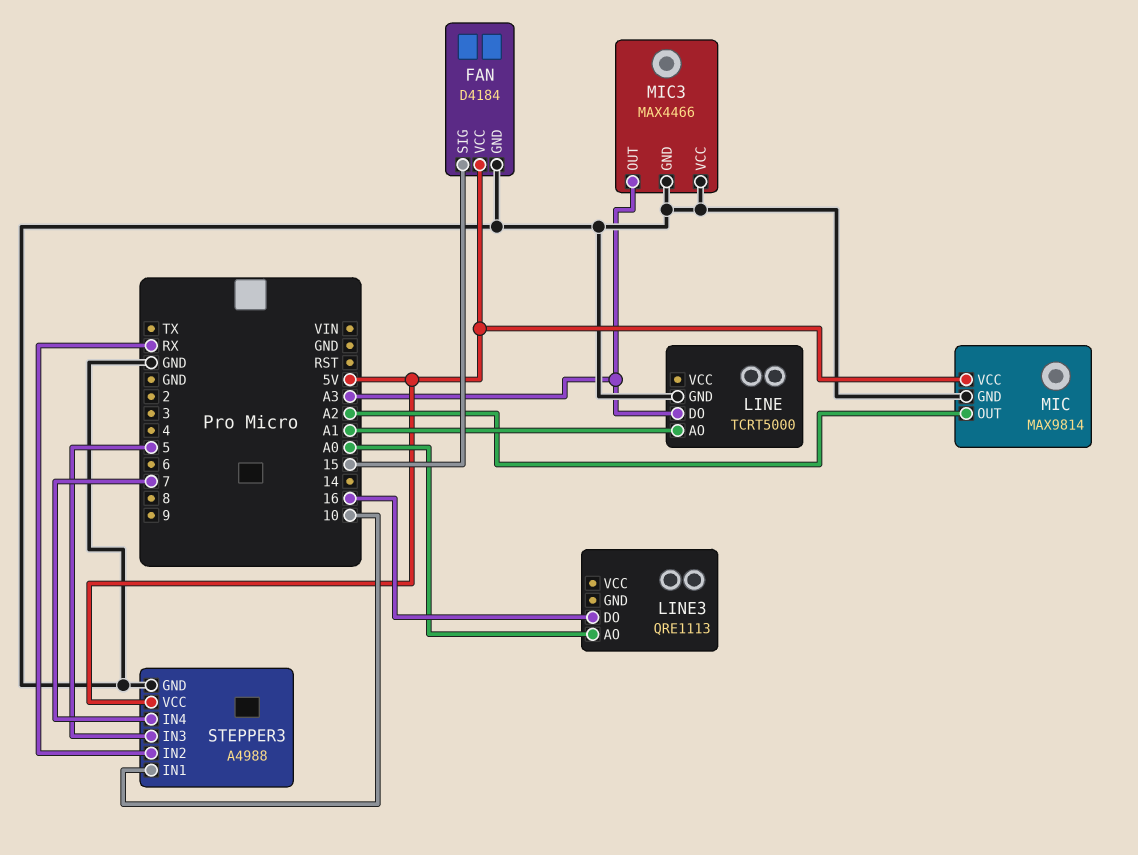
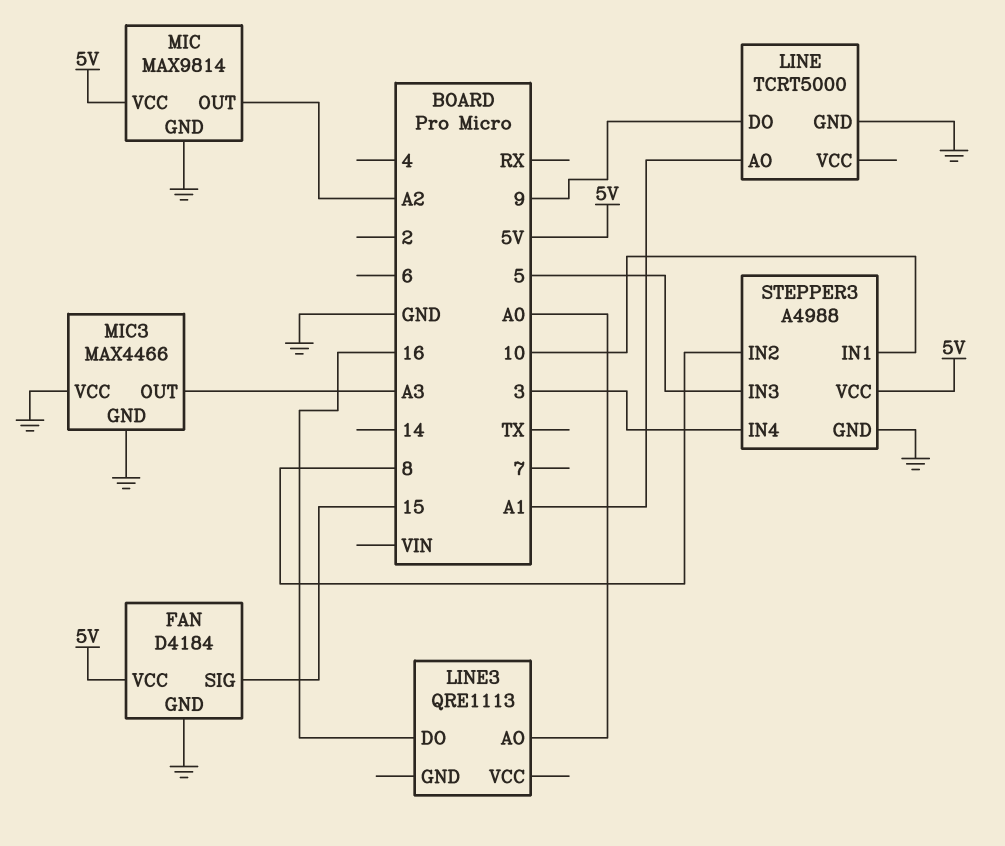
LINE pin DO: A3 -> 9
STEPPER3 pin IN2: RX -> 8
STEPPER3 pin IN4: 7 -> 3

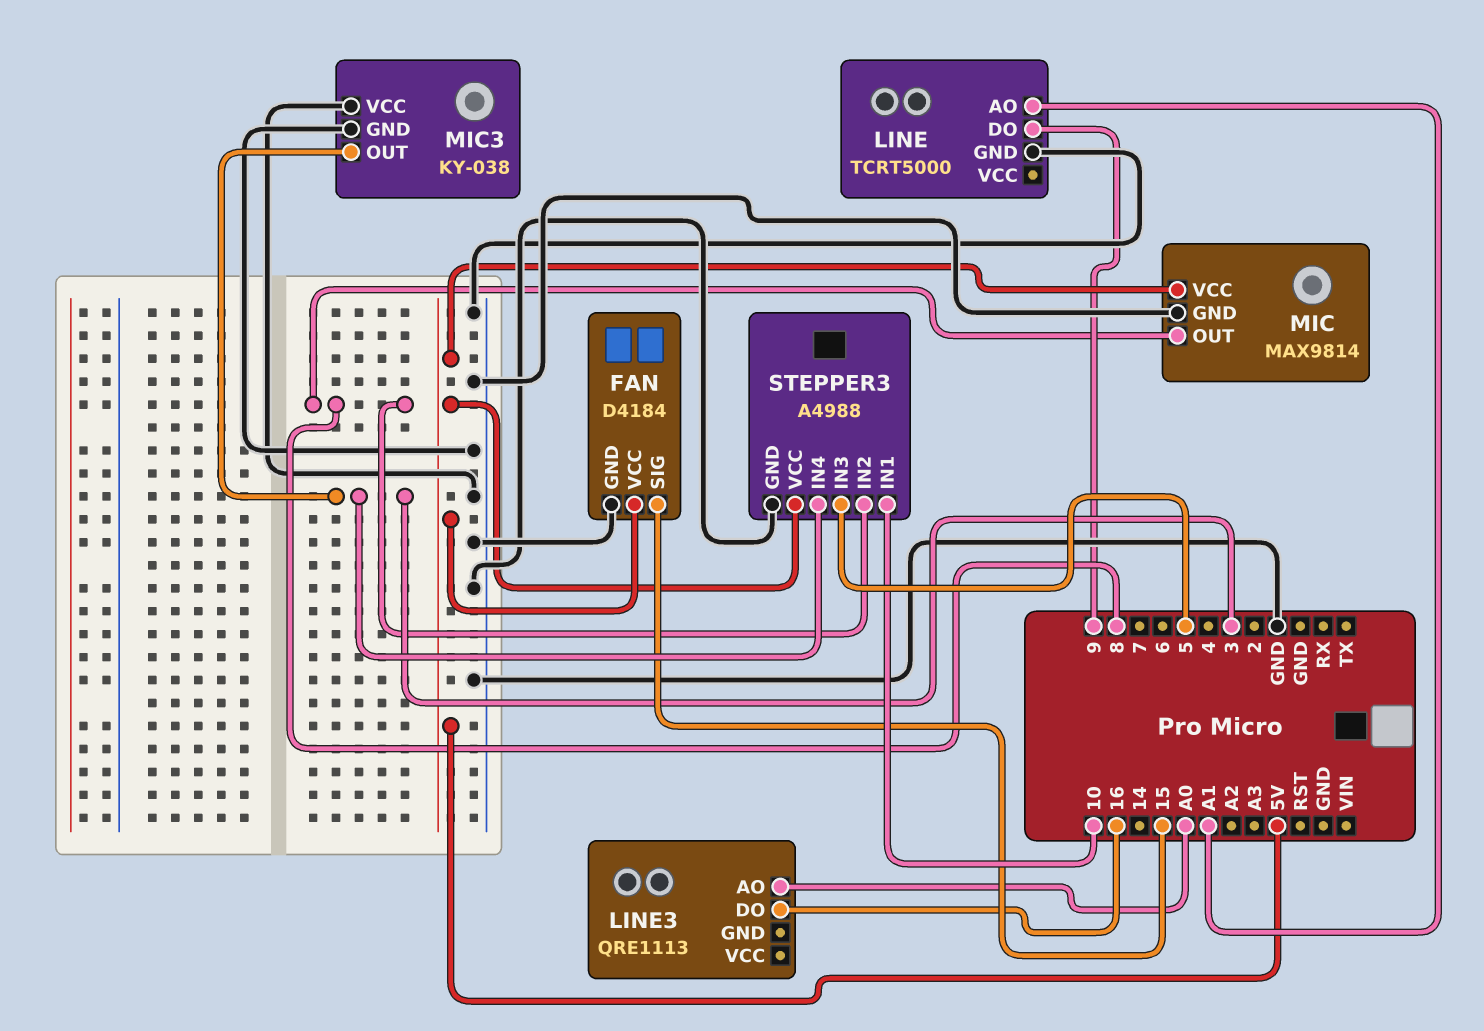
MIC pin OUT: A2 -> 8
MIC3: MAX4466 -> KY-038
MIC3 pin OUT: A3 -> 3

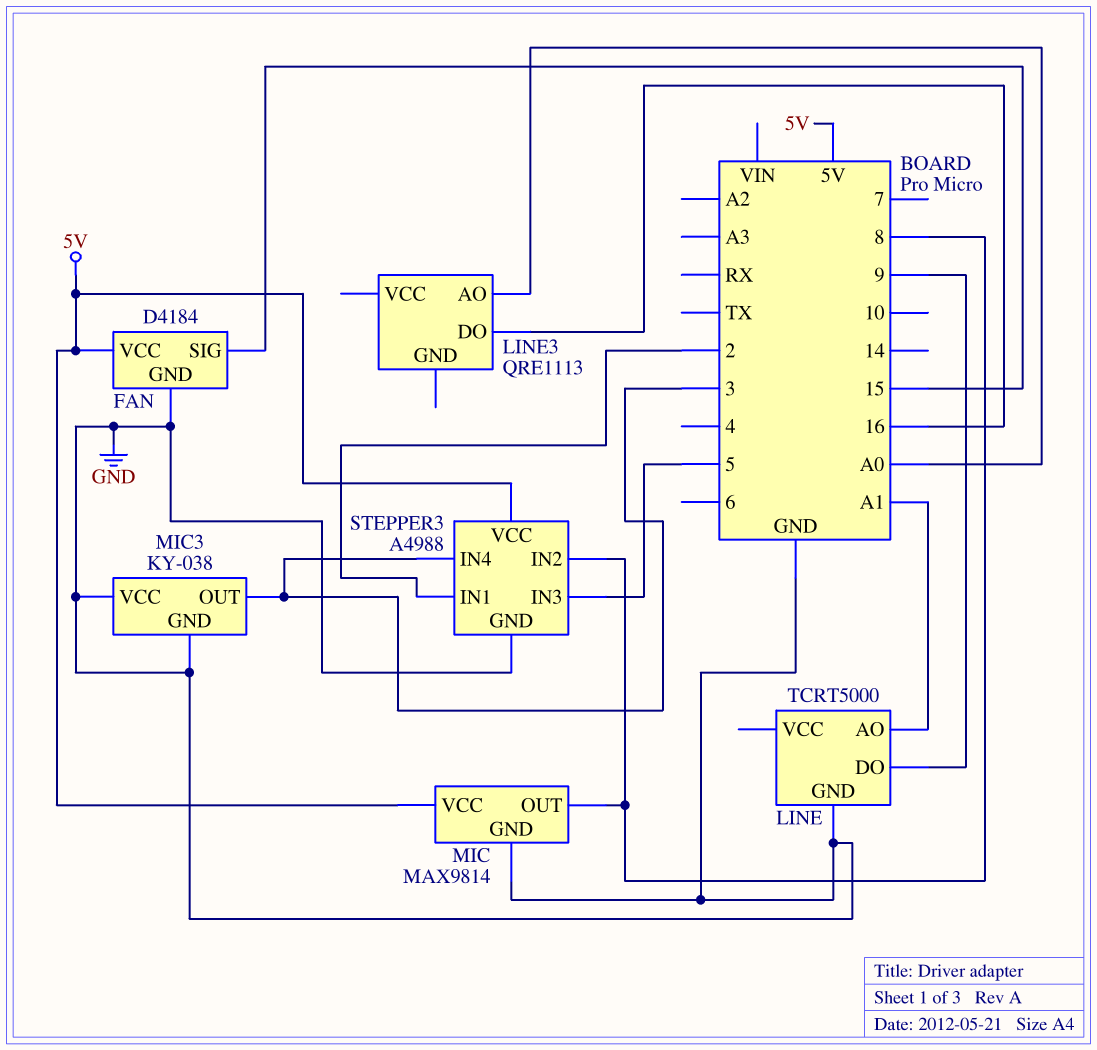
STEPPER3 pin IN1: 10 -> 2

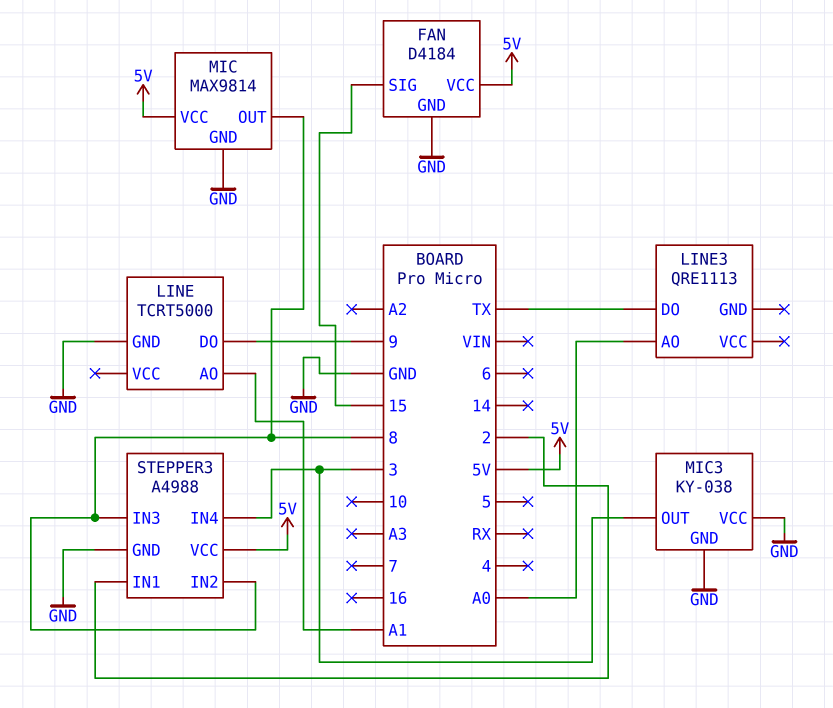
LINE3 pin DO: 16 -> TX
STEPPER3 pin IN3: 5 -> 8

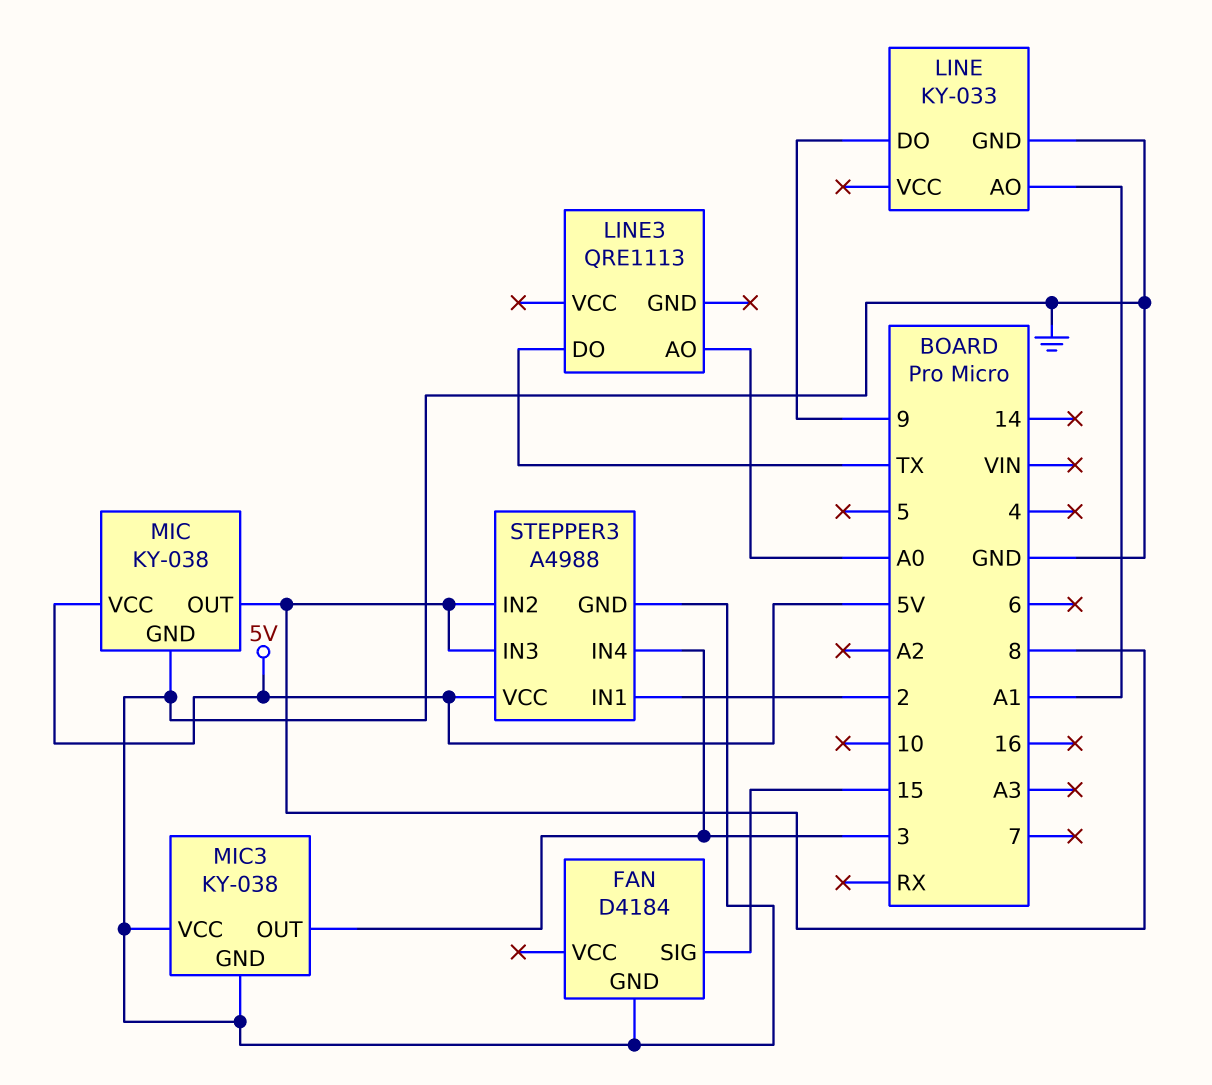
FAN pin VCC: 5V -> none
LINE: TCRT5000 -> KY-033
MIC: MAX9814 -> KY-038

